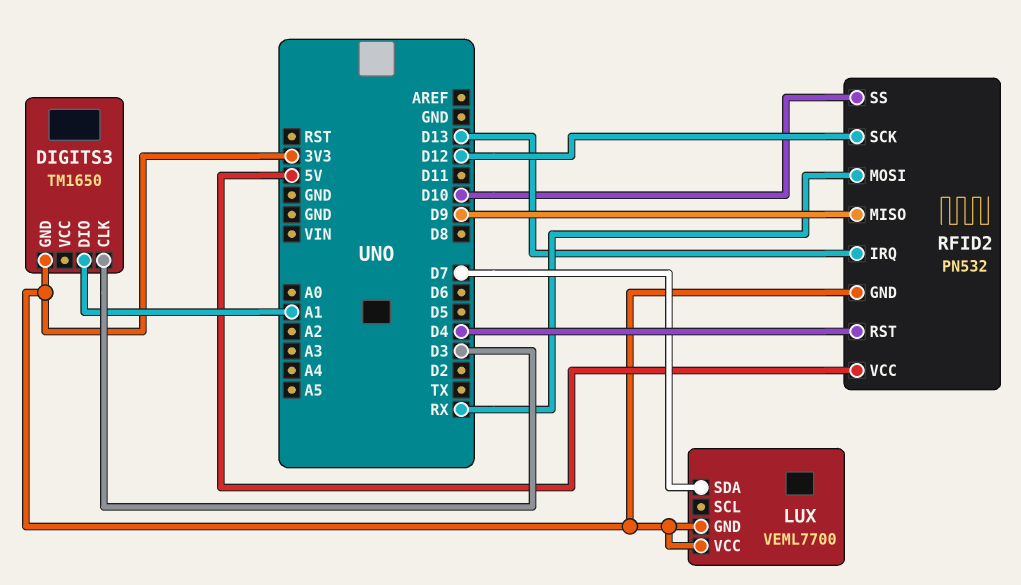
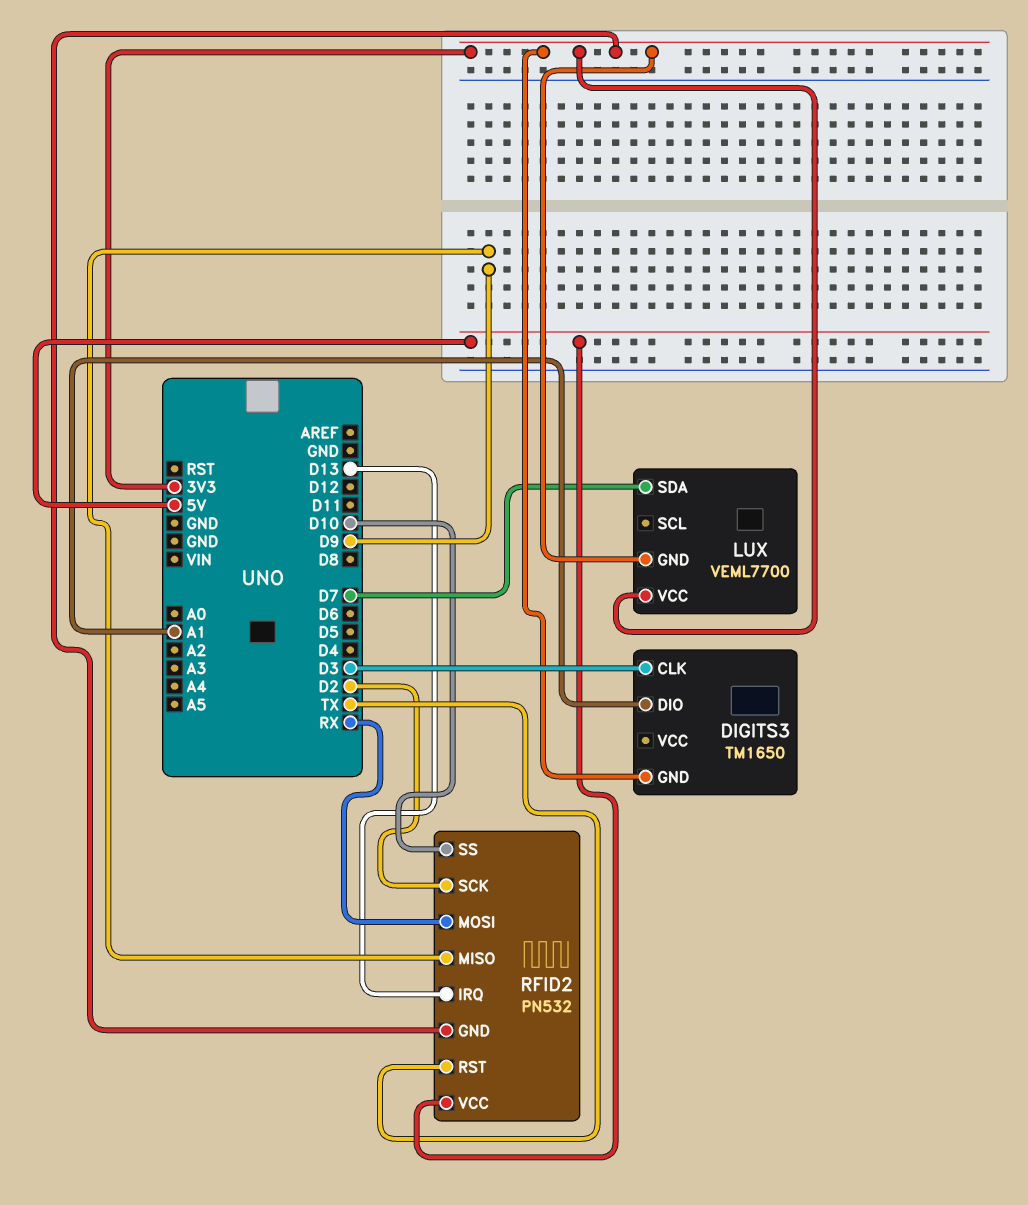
RFID2 pin RST: D4 -> TX
RFID2 pin SCK: D12 -> D2

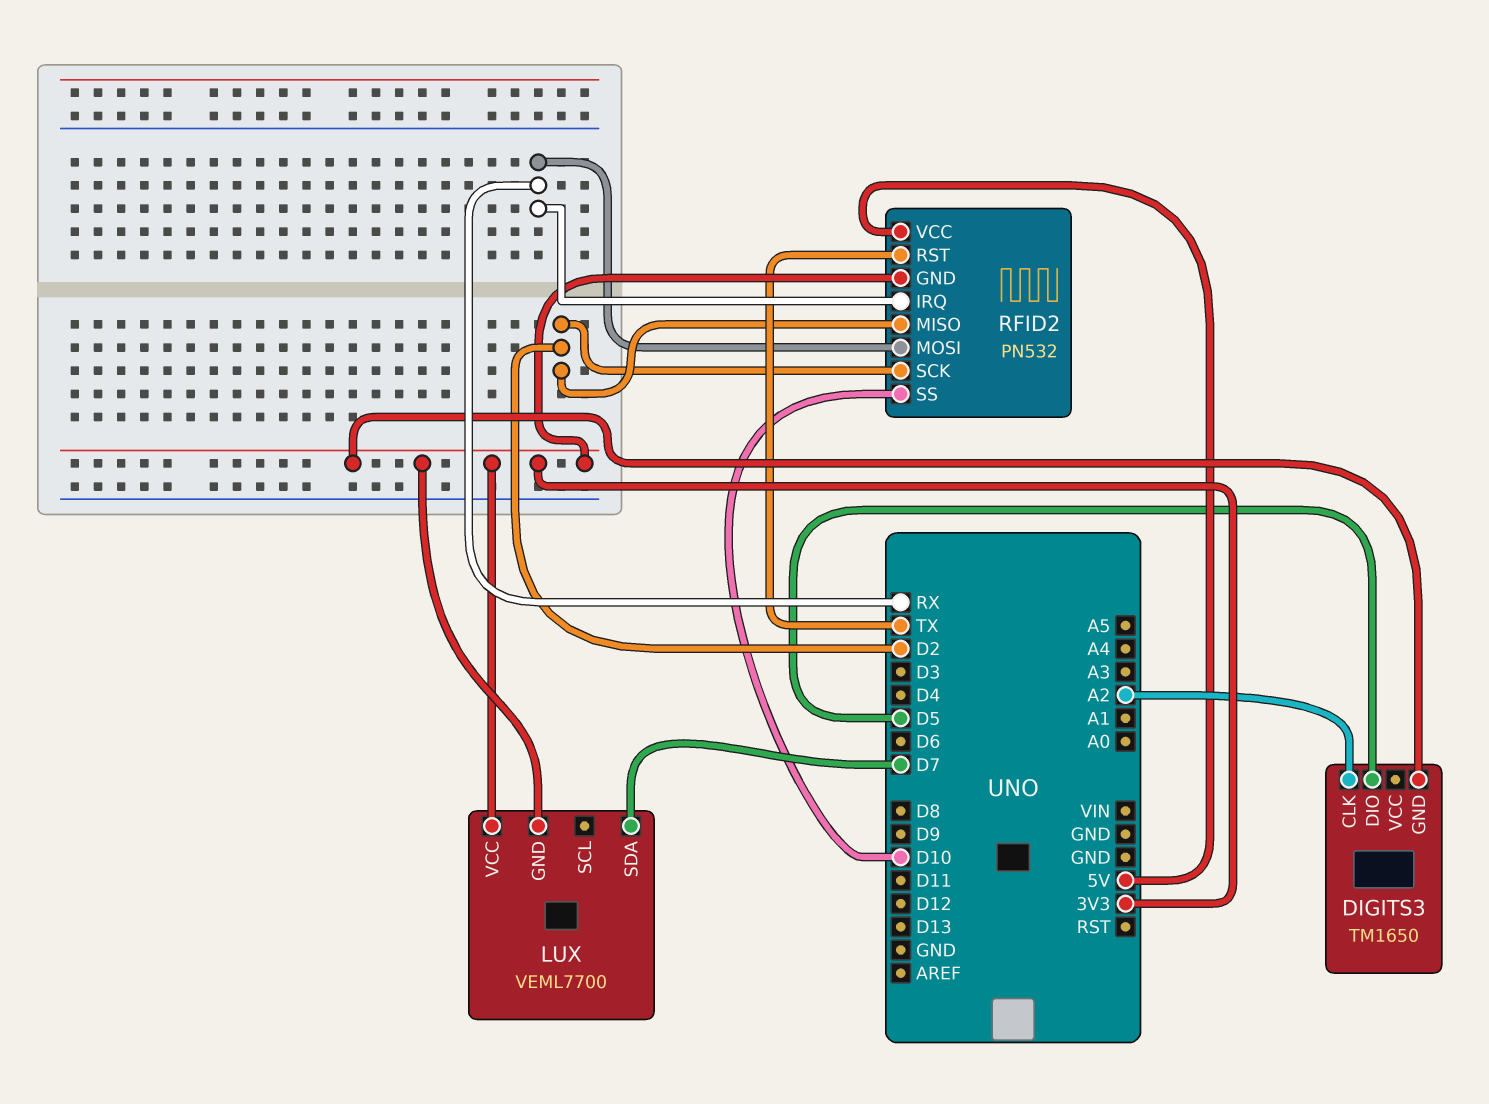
DIGITS3 pin CLK: D3 -> A2
DIGITS3 pin DIO: A1 -> D5
RFID2 pin IRQ: D13 -> RX
RFID2 pin MISO: D9 -> D2

